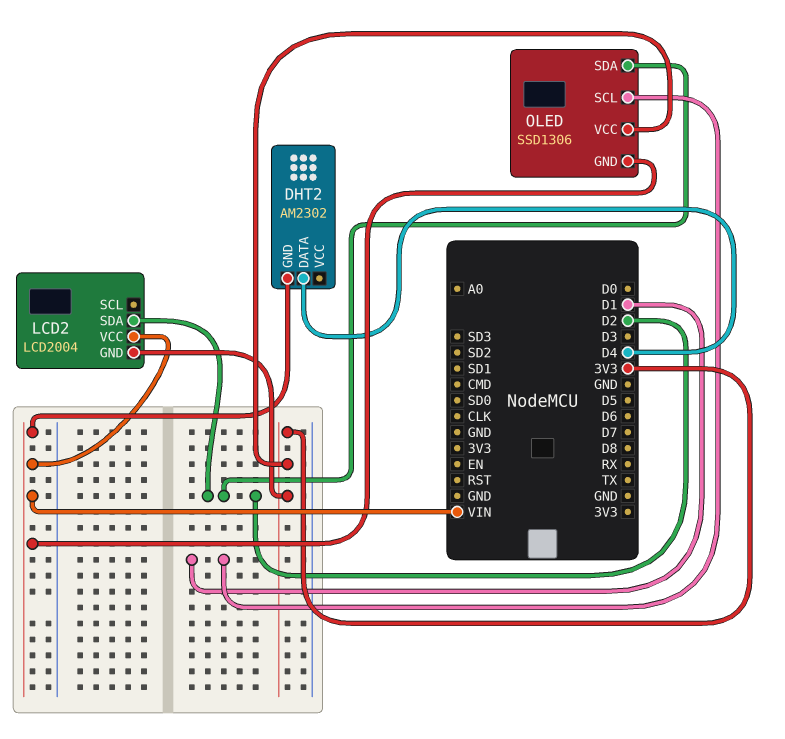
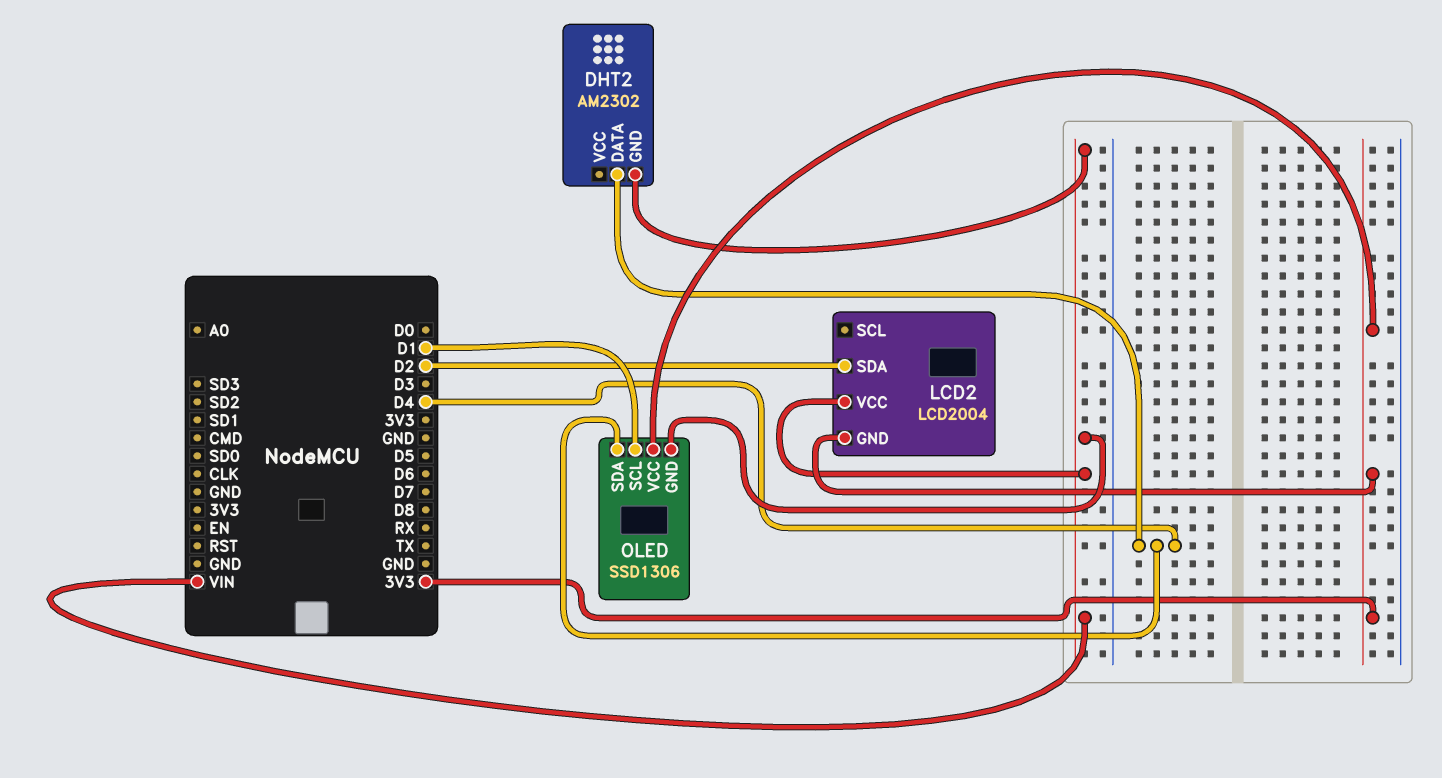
OLED pin SDA: D2 -> D4

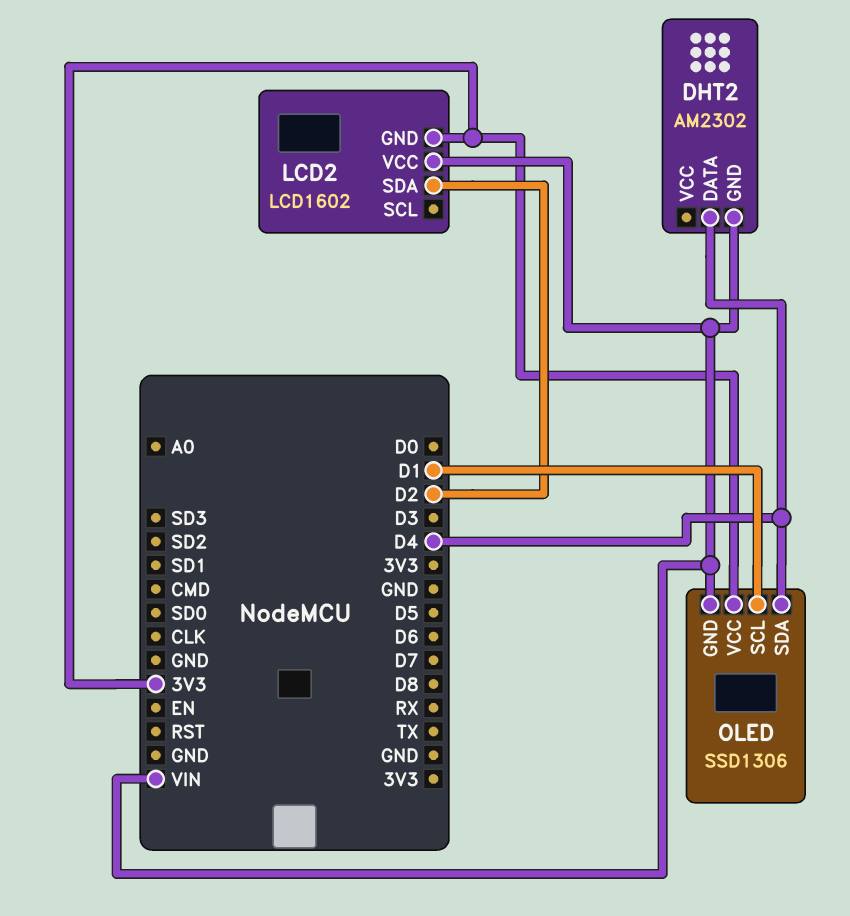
LCD2: LCD2004 -> LCD1602

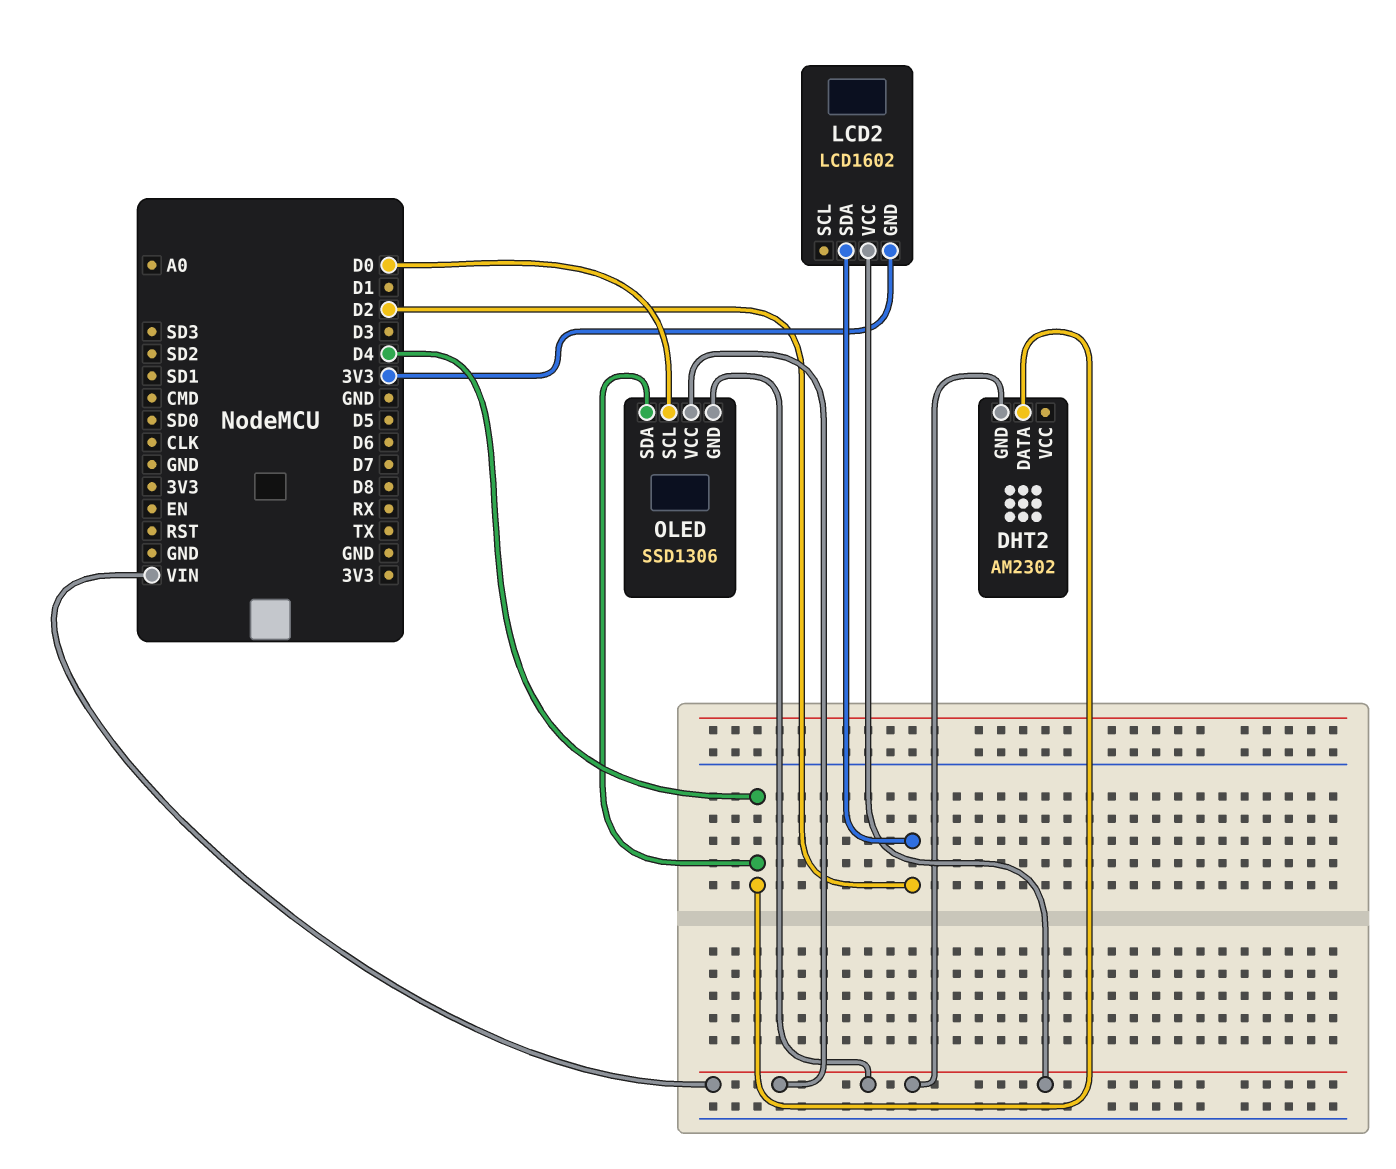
OLED pin SCL: D1 -> D0
OLED pin VCC: 3V3 -> VIN

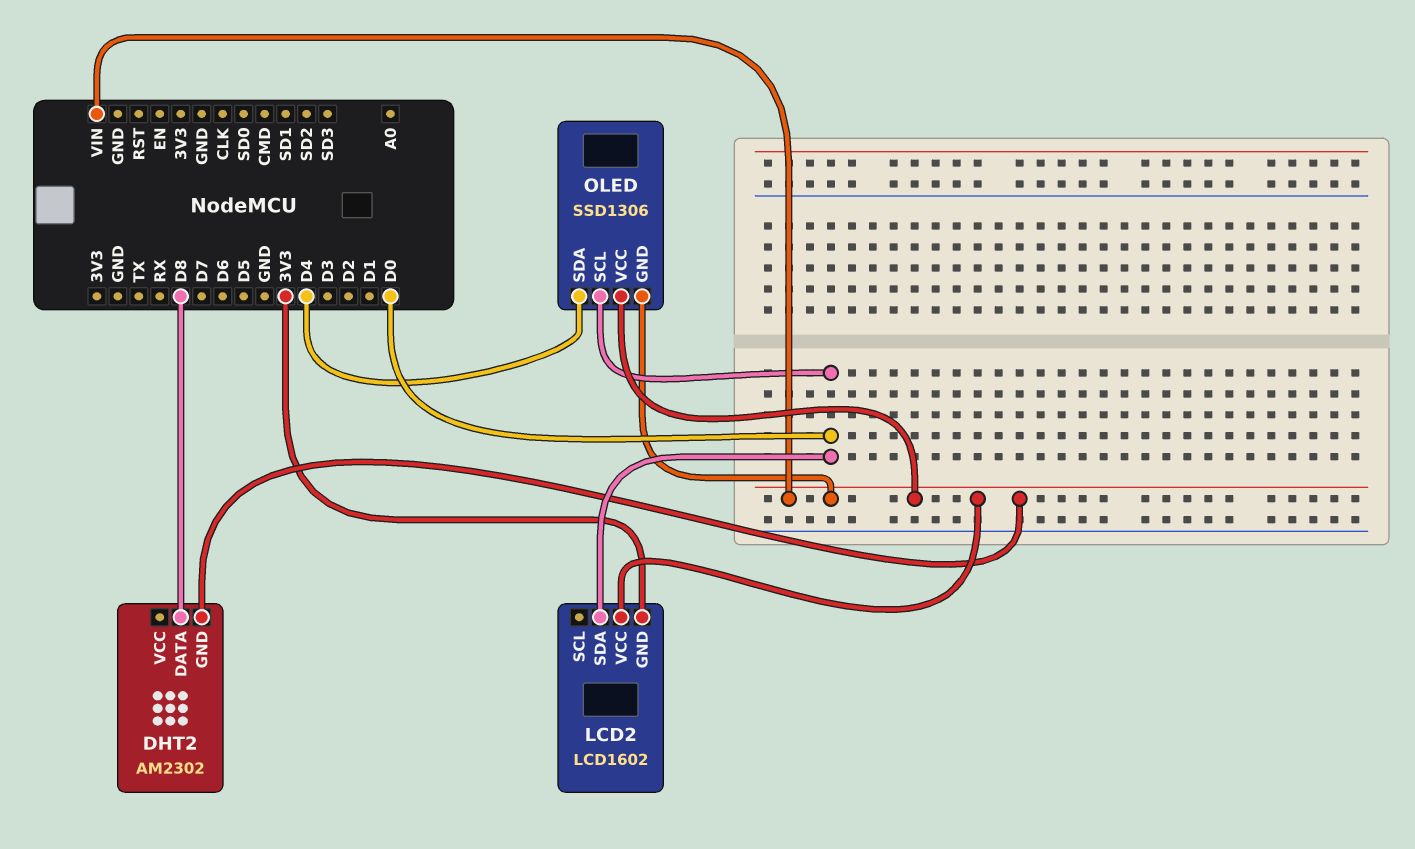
DHT2 pin DATA: D4 -> D8
LCD2 pin SDA: D2 -> D0

